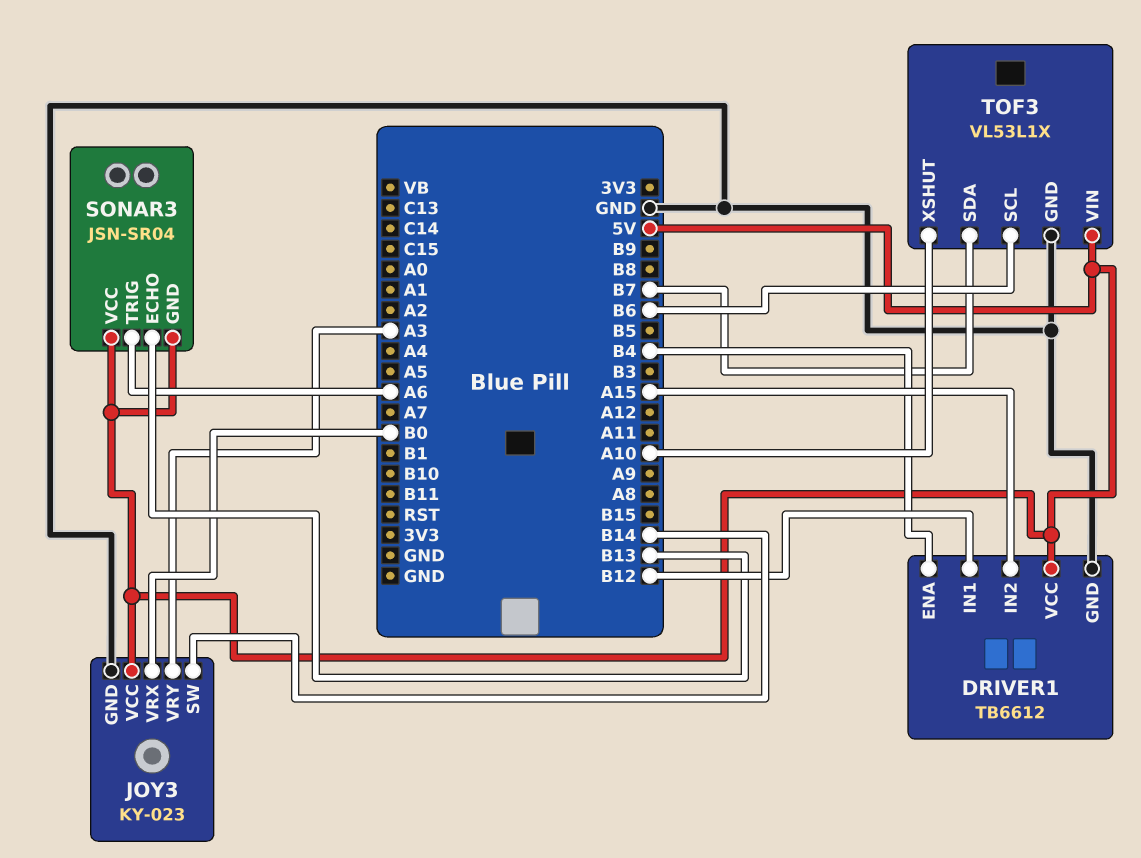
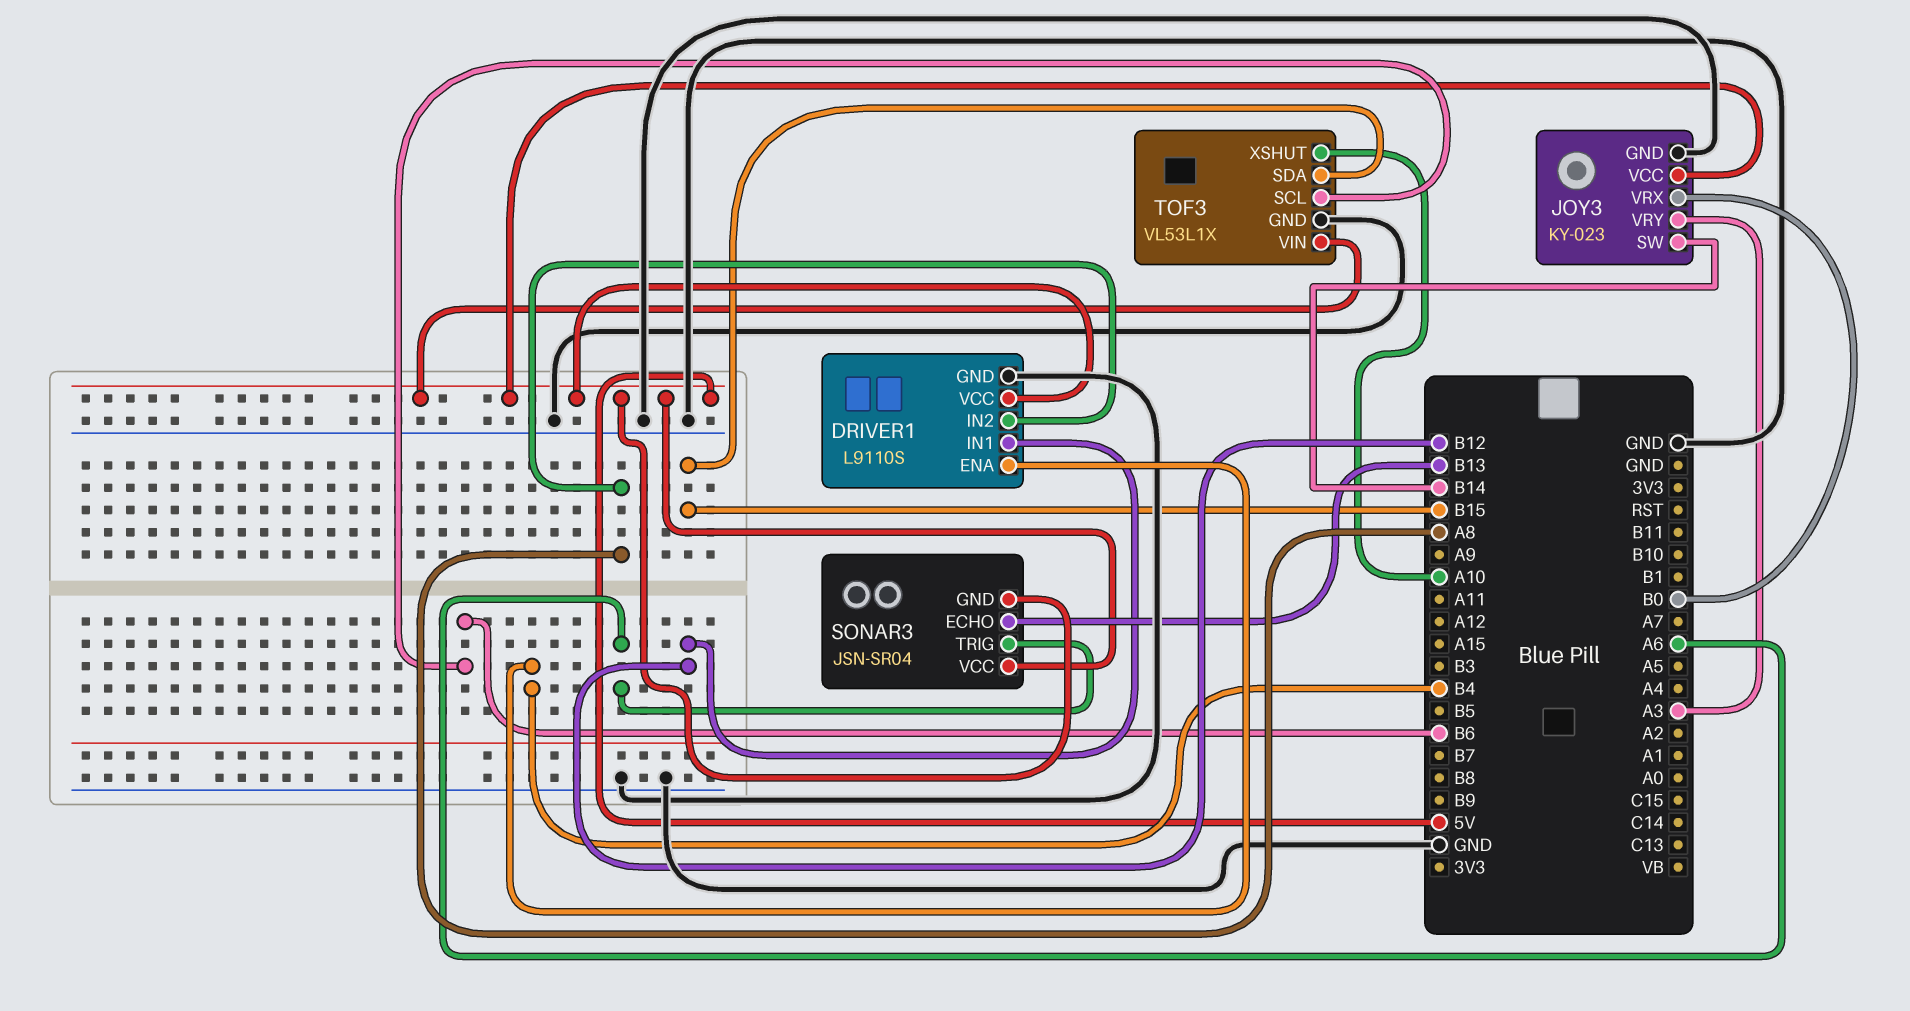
DRIVER1: TB6612 -> L9110S
DRIVER1 pin IN2: A15 -> A8
TOF3 pin SDA: B7 -> B15

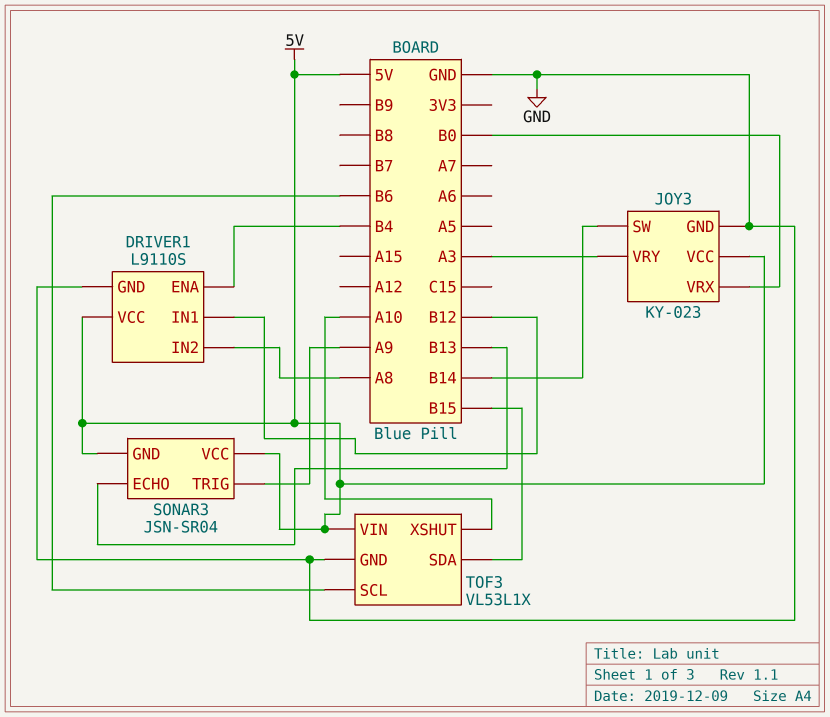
SONAR3 pin TRIG: A6 -> A9

